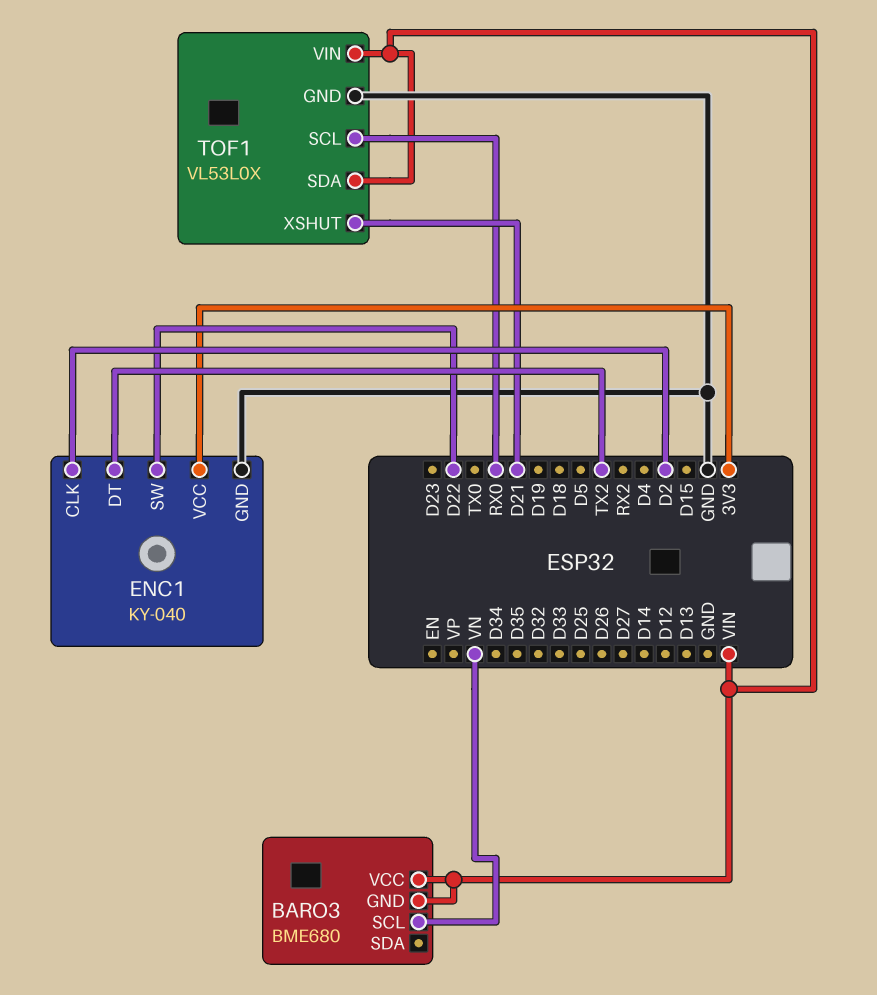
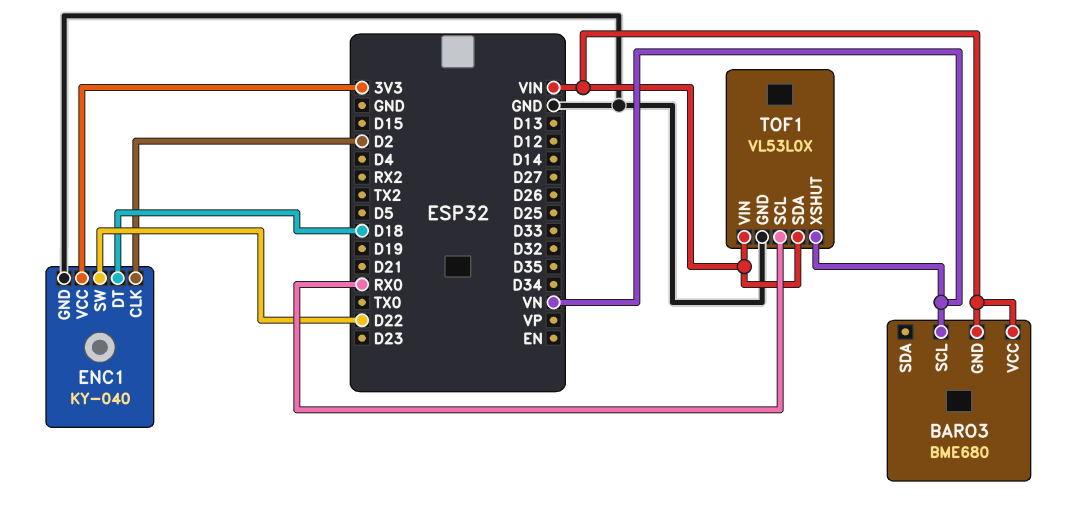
ENC1 pin DT: TX2 -> D18
TOF1 pin XSHUT: D21 -> VN

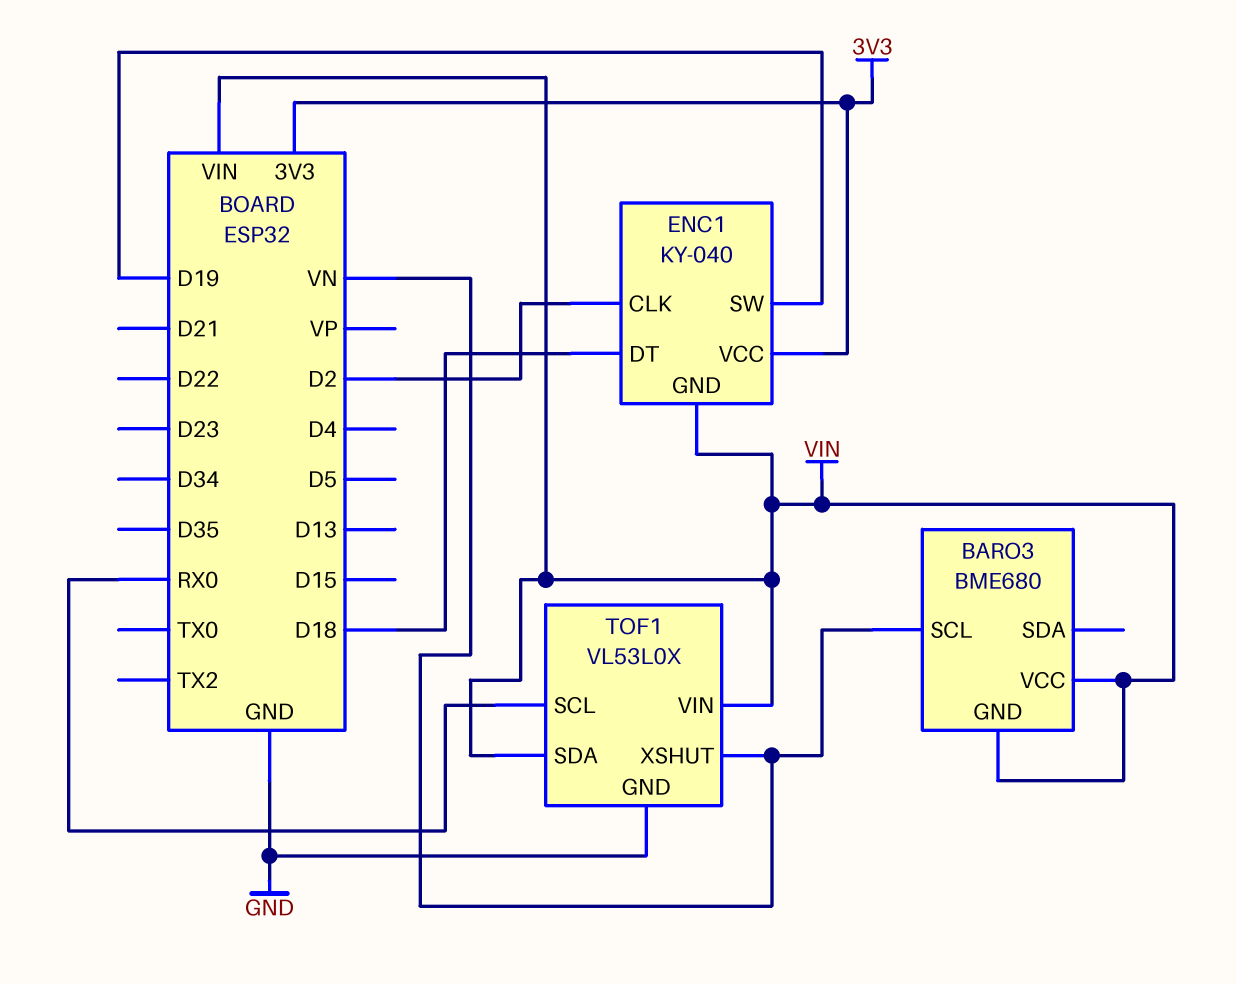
ENC1 pin GND: GND -> VIN
ENC1 pin SW: D22 -> D19

